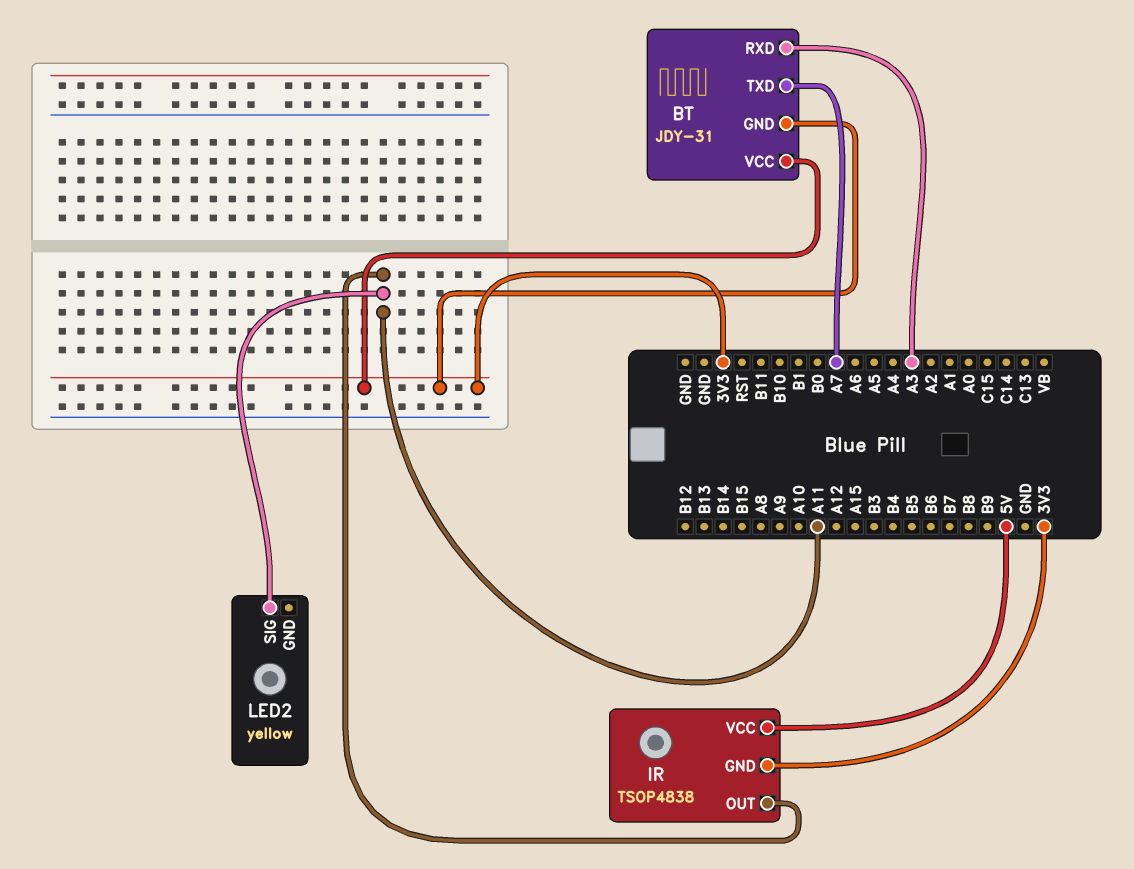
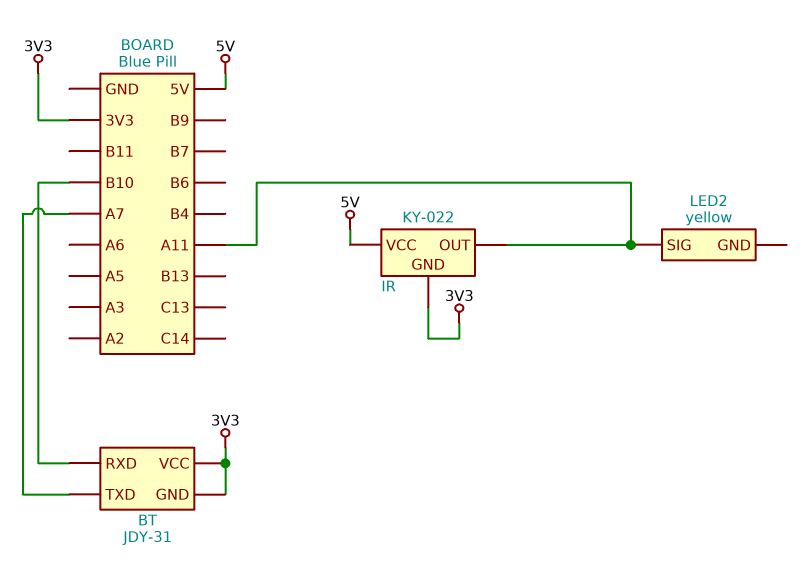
BT pin RXD: A3 -> B10
IR: TSOP4838 -> KY-022

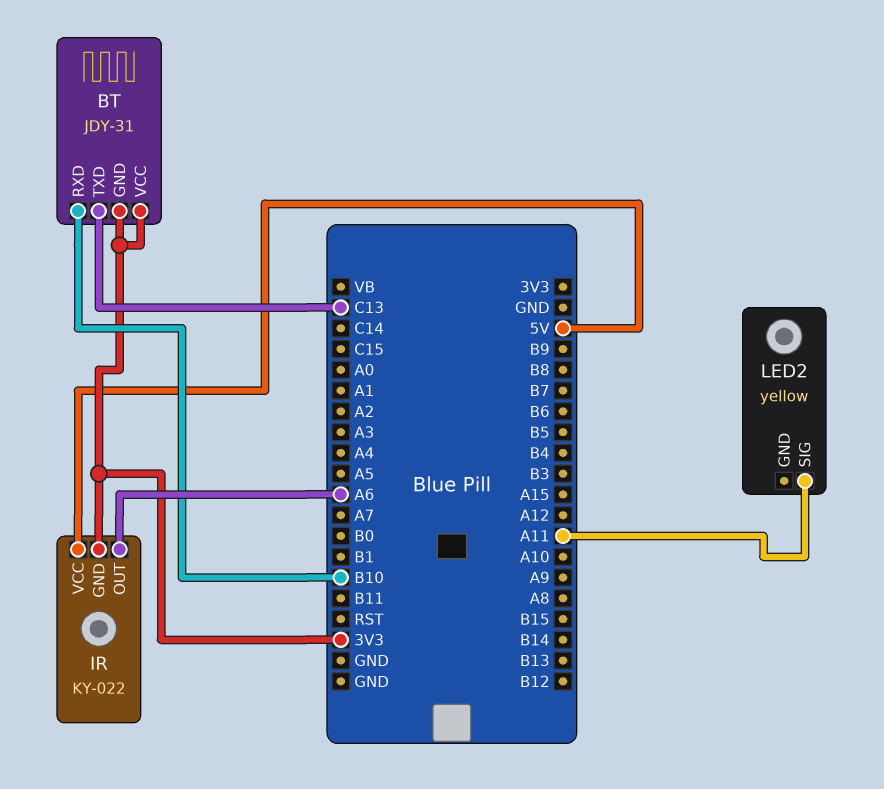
BT pin TXD: A7 -> C13
IR pin OUT: A11 -> A6

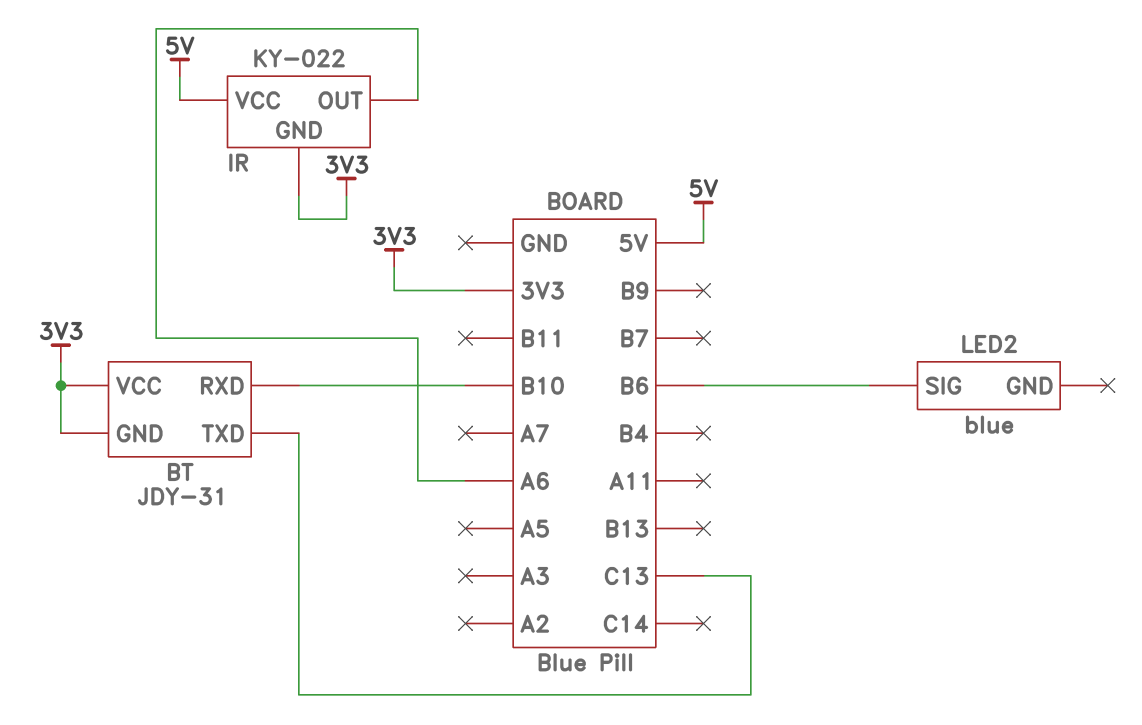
LED2: yellow -> blue
LED2 pin SIG: A11 -> B6

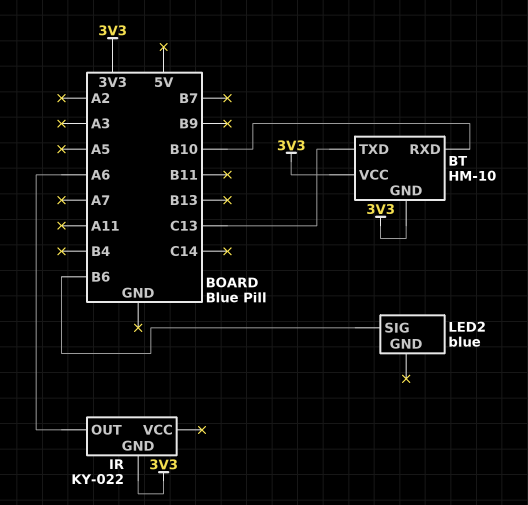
BT: JDY-31 -> HM-10
IR pin VCC: 5V -> none

